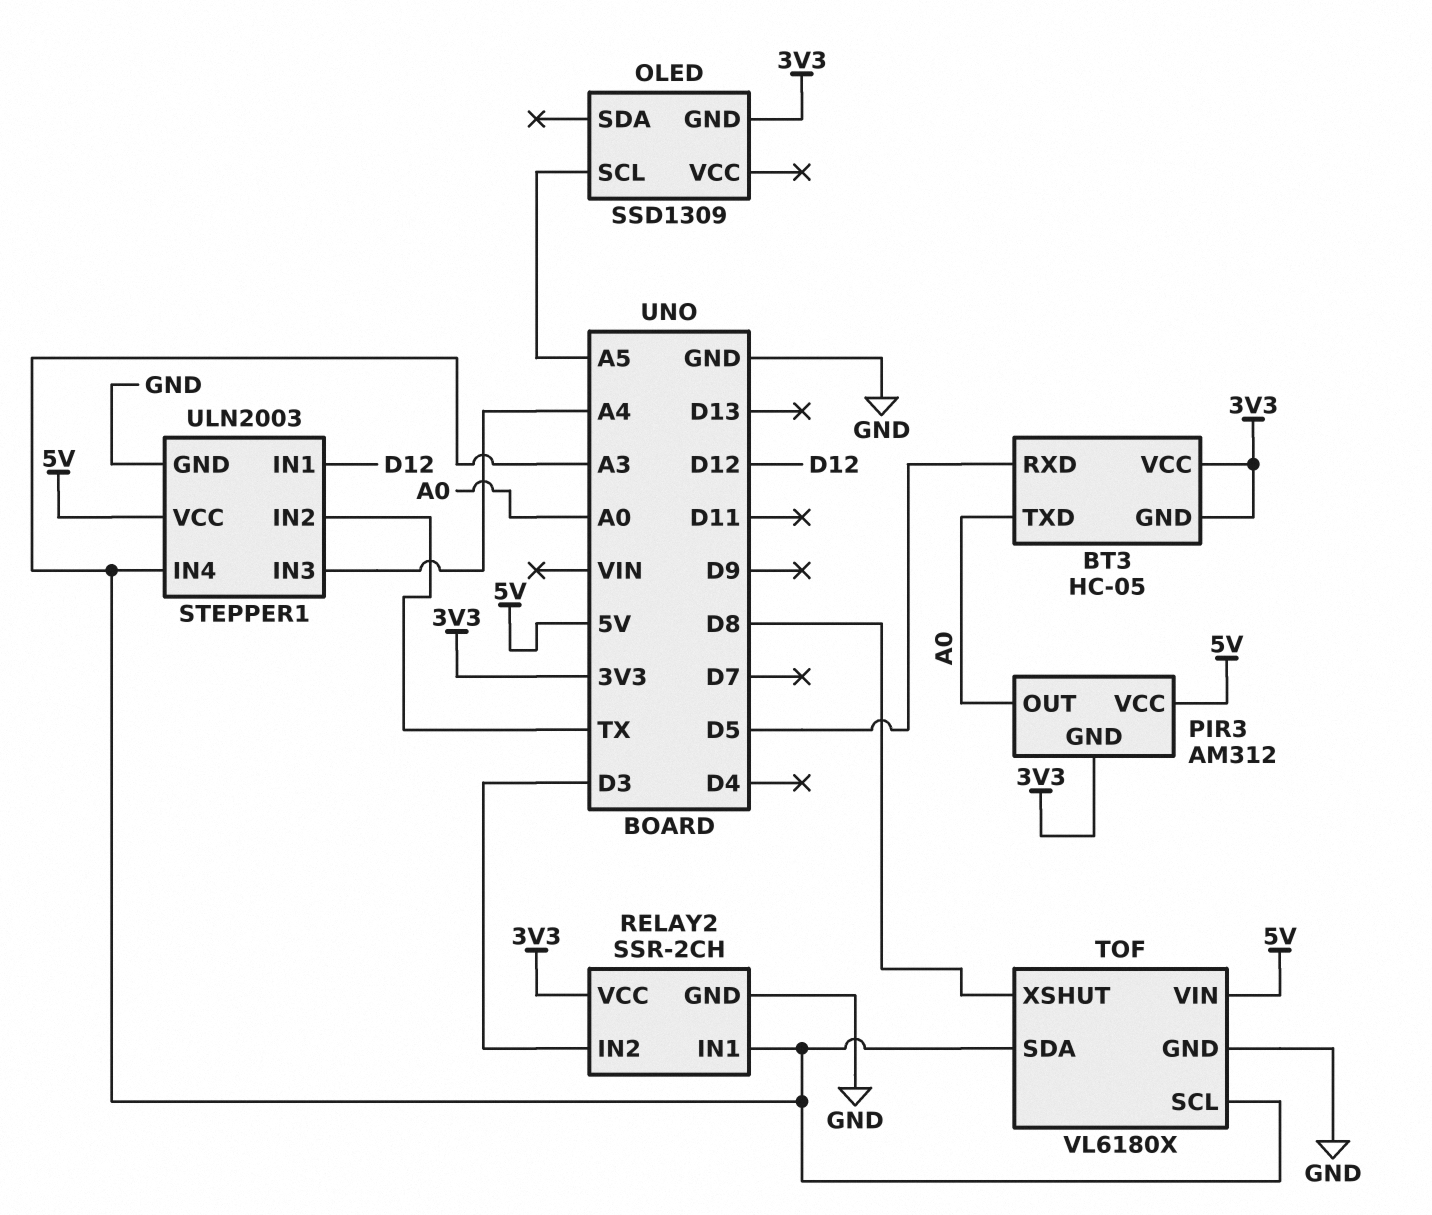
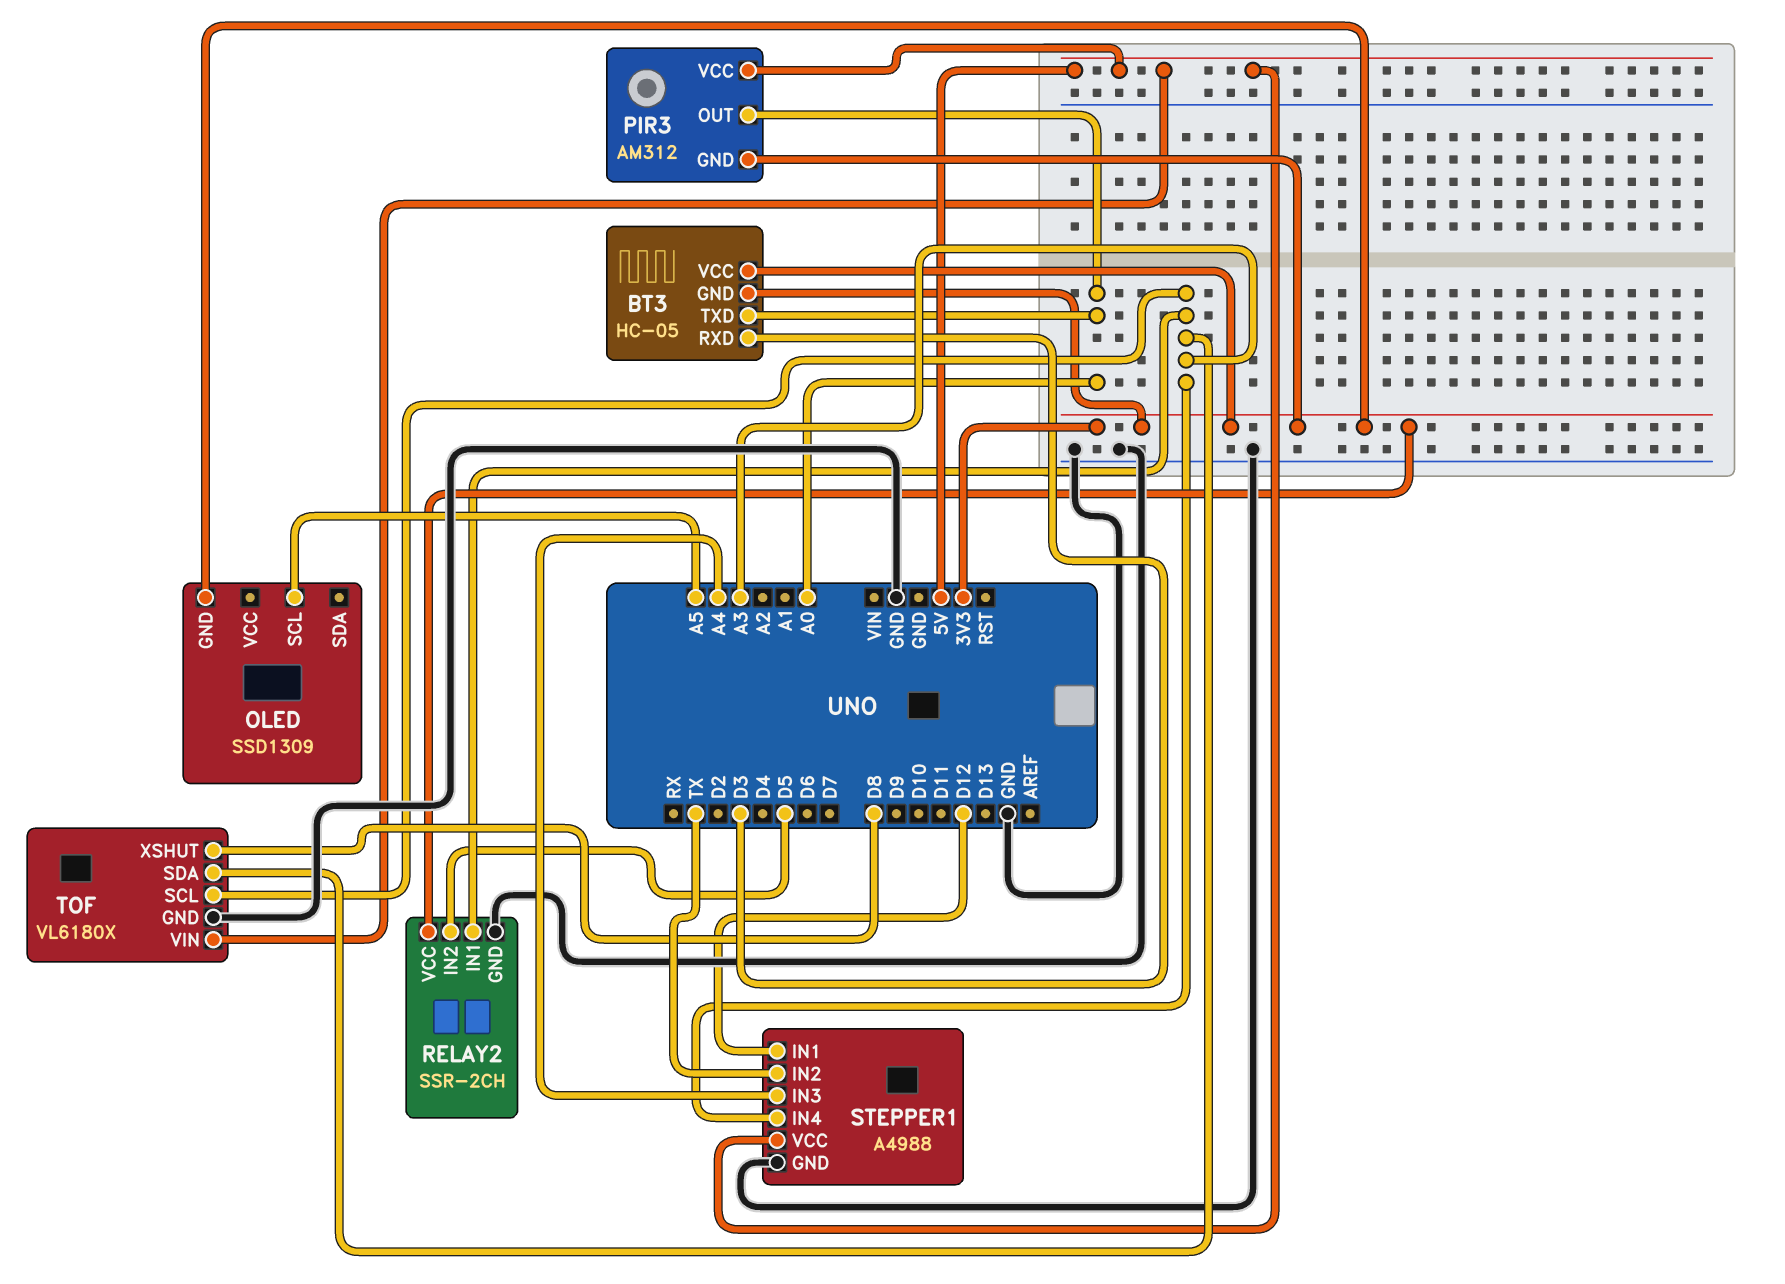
BT3 pin RXD: D5 -> D3
RELAY2 pin IN2: D3 -> D5
STEPPER1: ULN2003 -> A4988

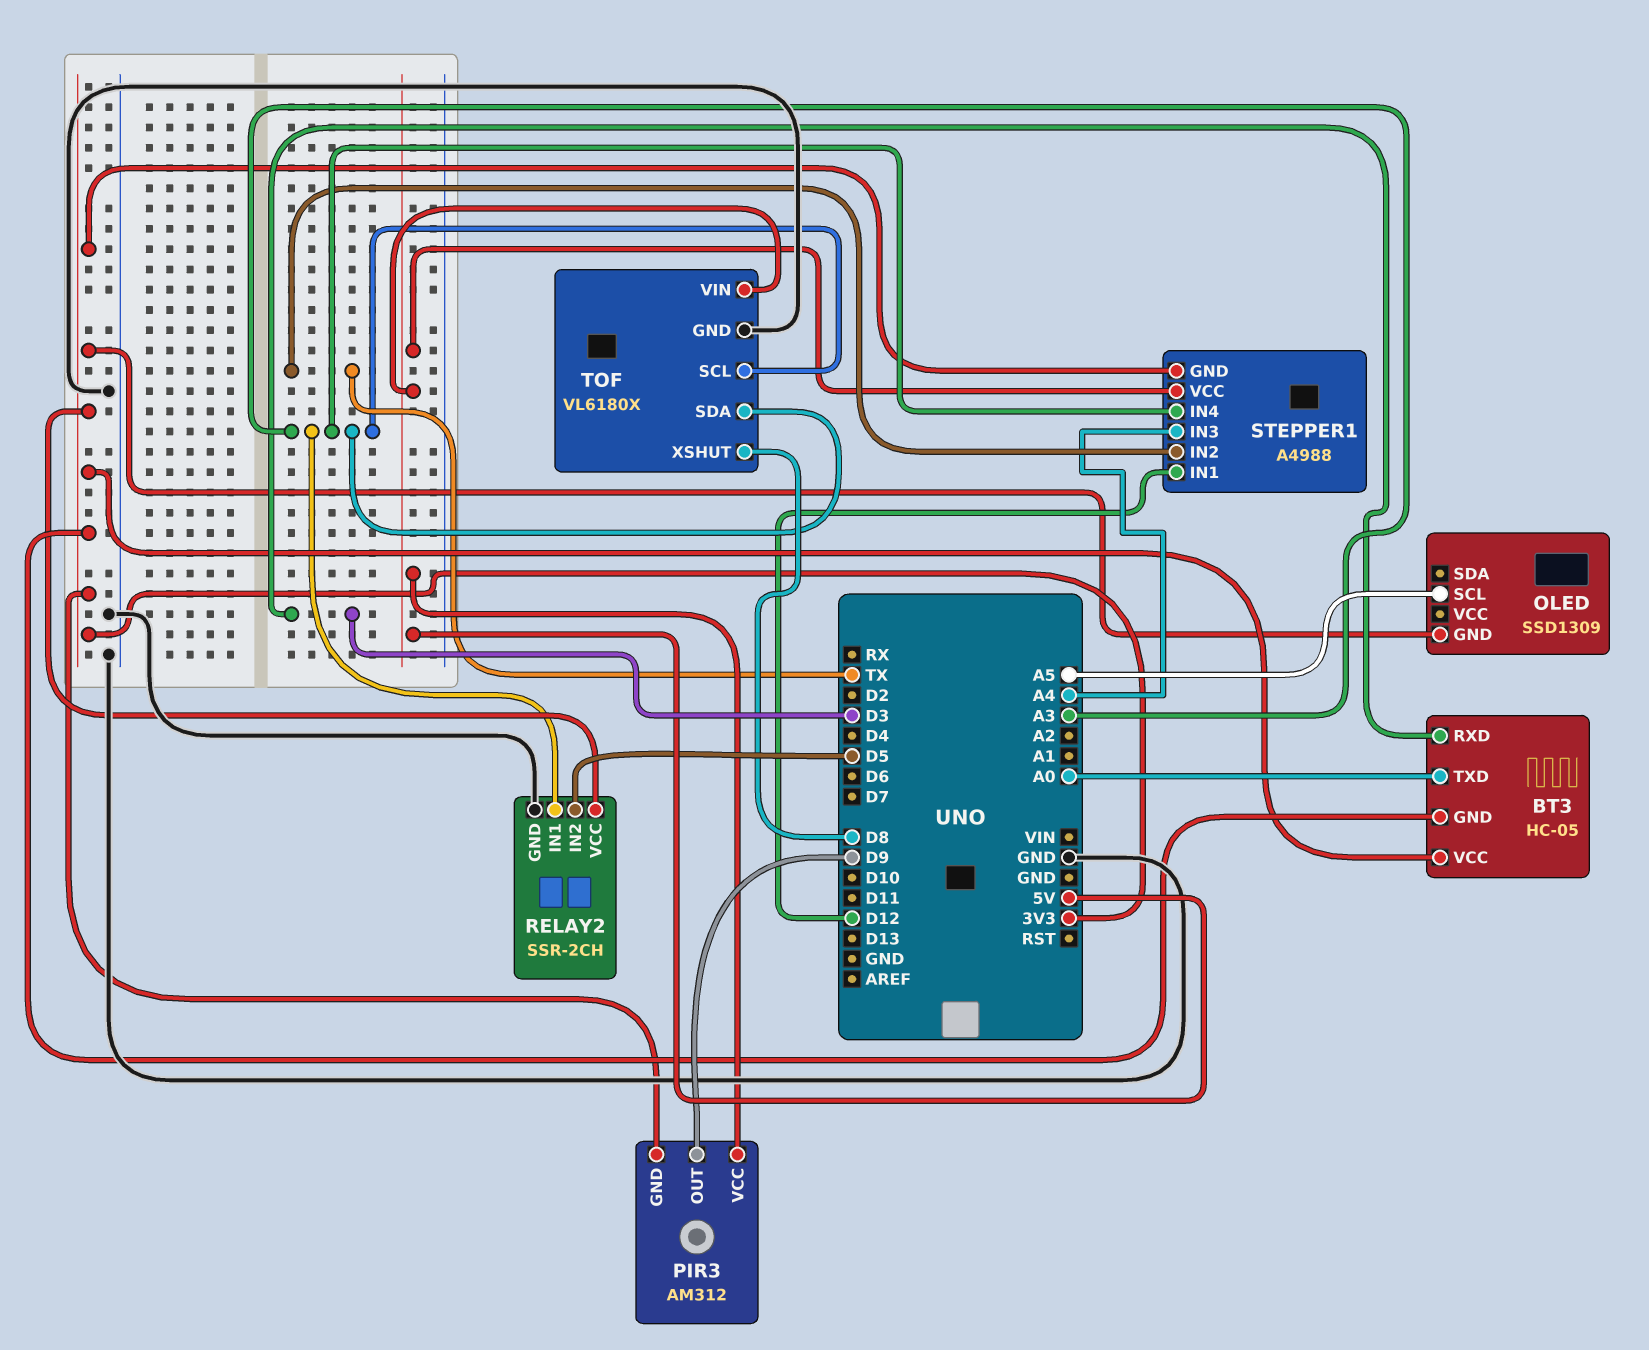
PIR3 pin OUT: A0 -> D9
STEPPER1 pin GND: GND -> 3V3

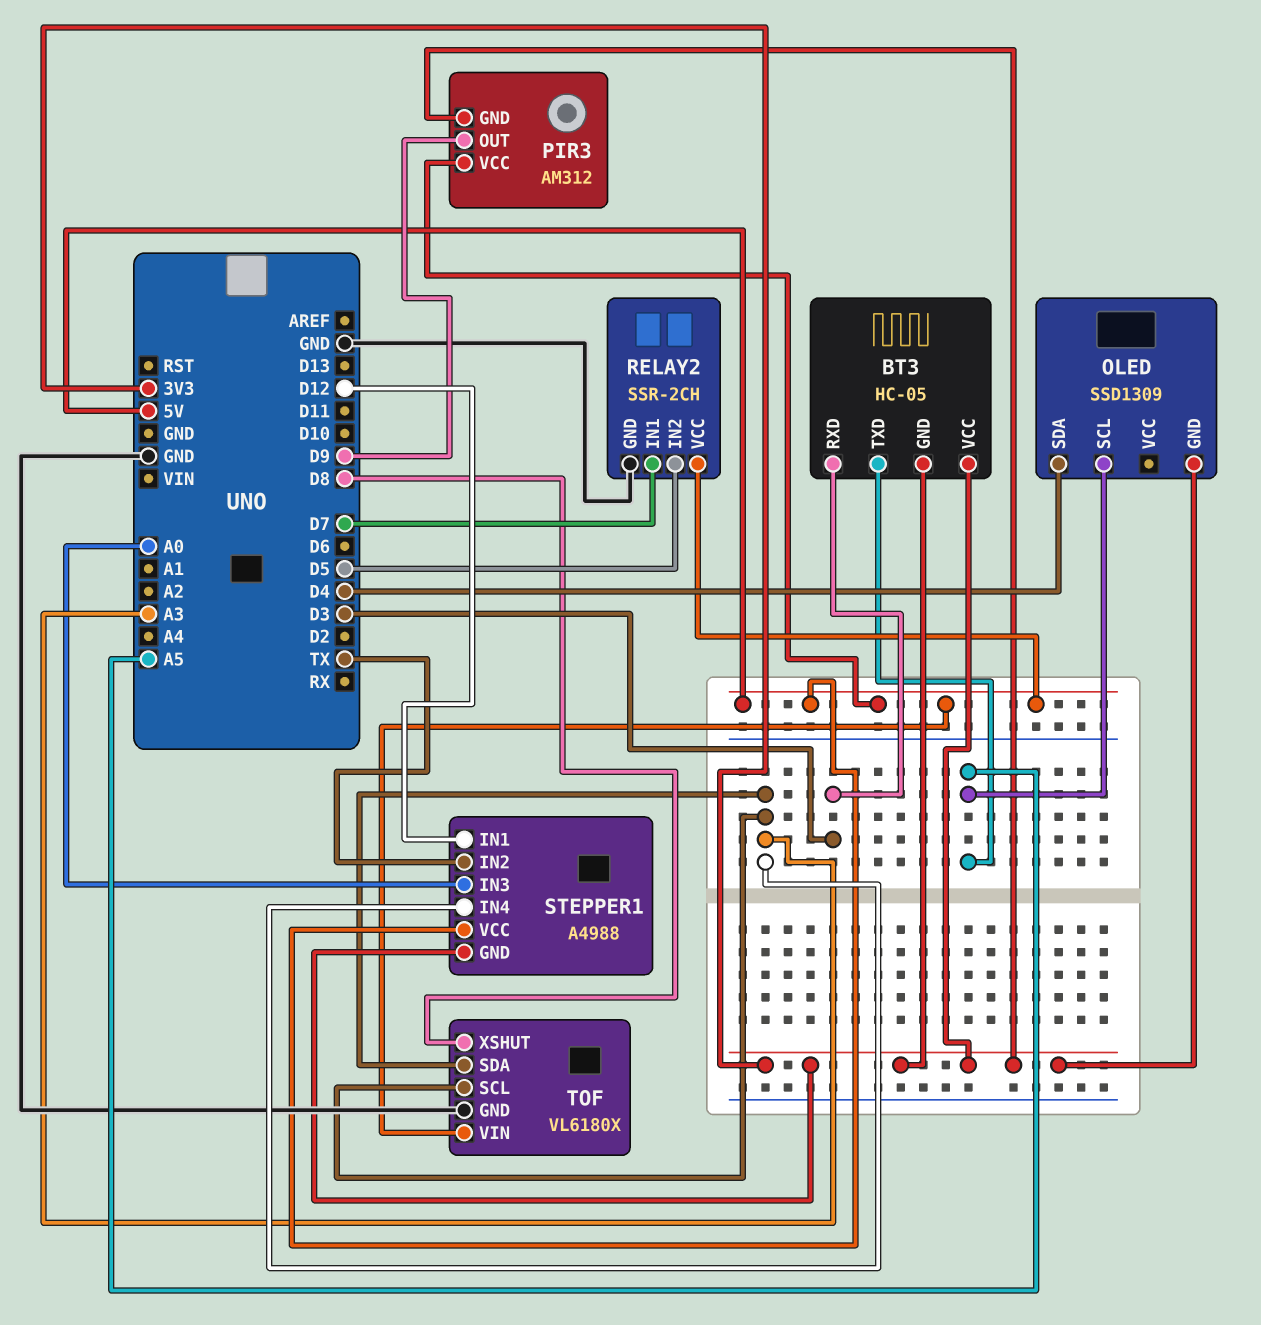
BT3 pin TXD: A0 -> A5
OLED pin SDA: none -> D4
RELAY2 pin IN1: A3 -> D7
RELAY2 pin VCC: 3V3 -> 5V
STEPPER1 pin IN3: A4 -> A0

